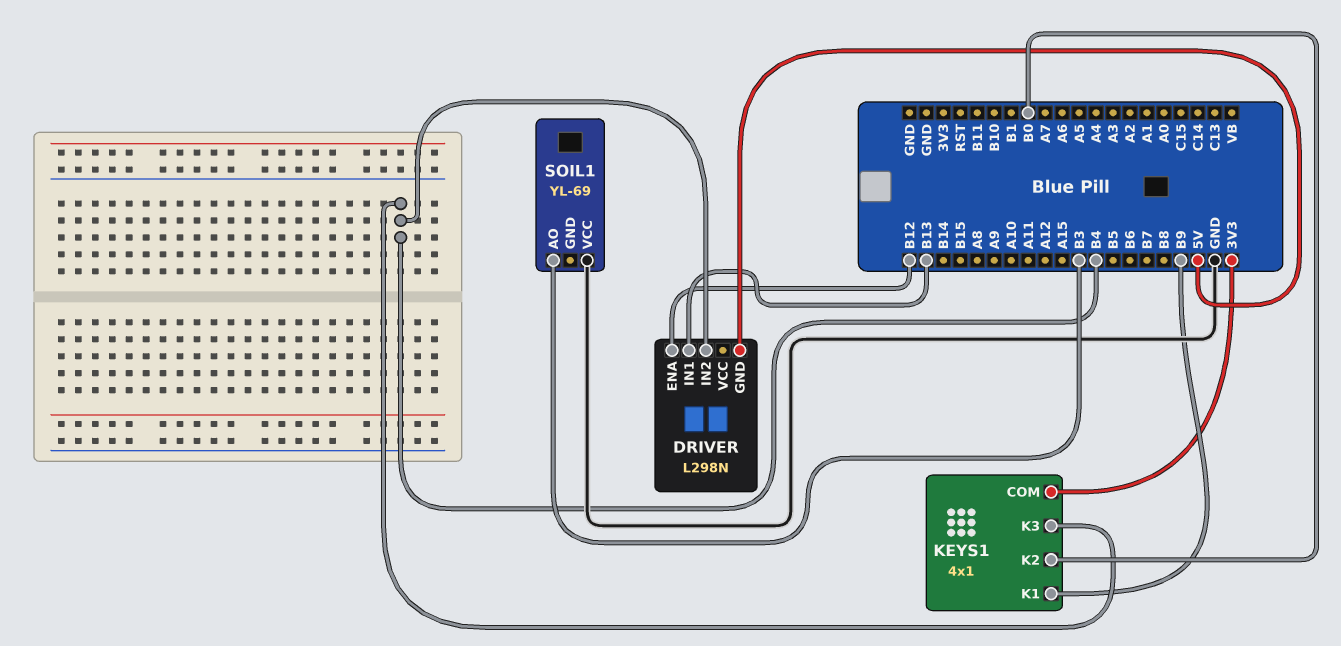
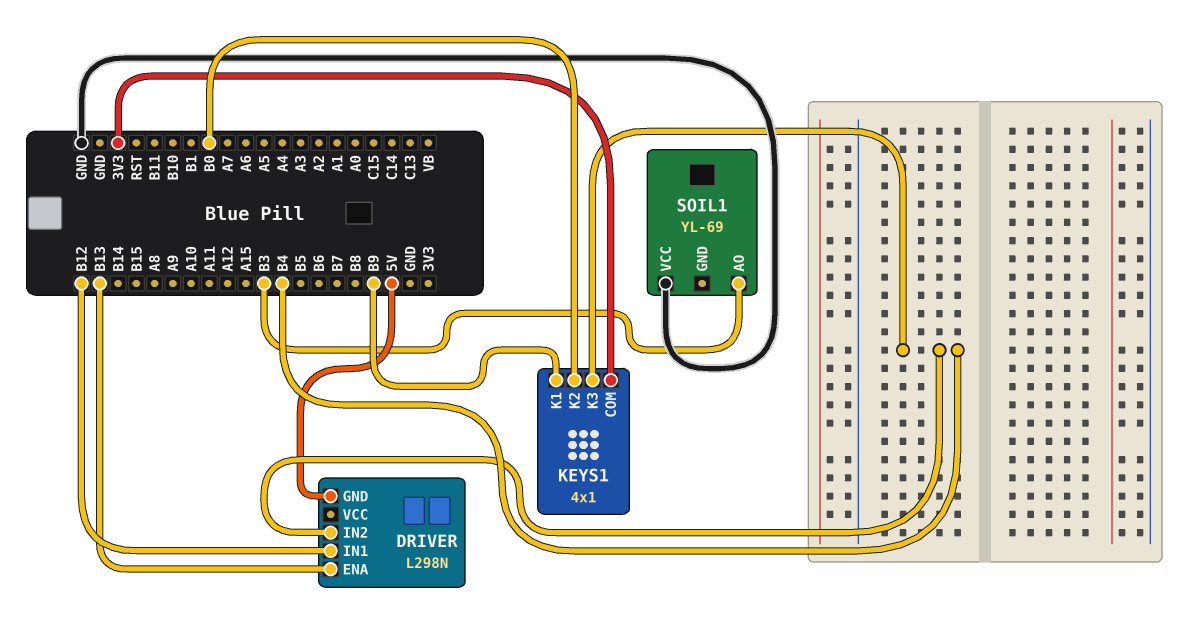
DRIVER pin ENA: B12 -> B13
DRIVER pin IN1: B13 -> B12

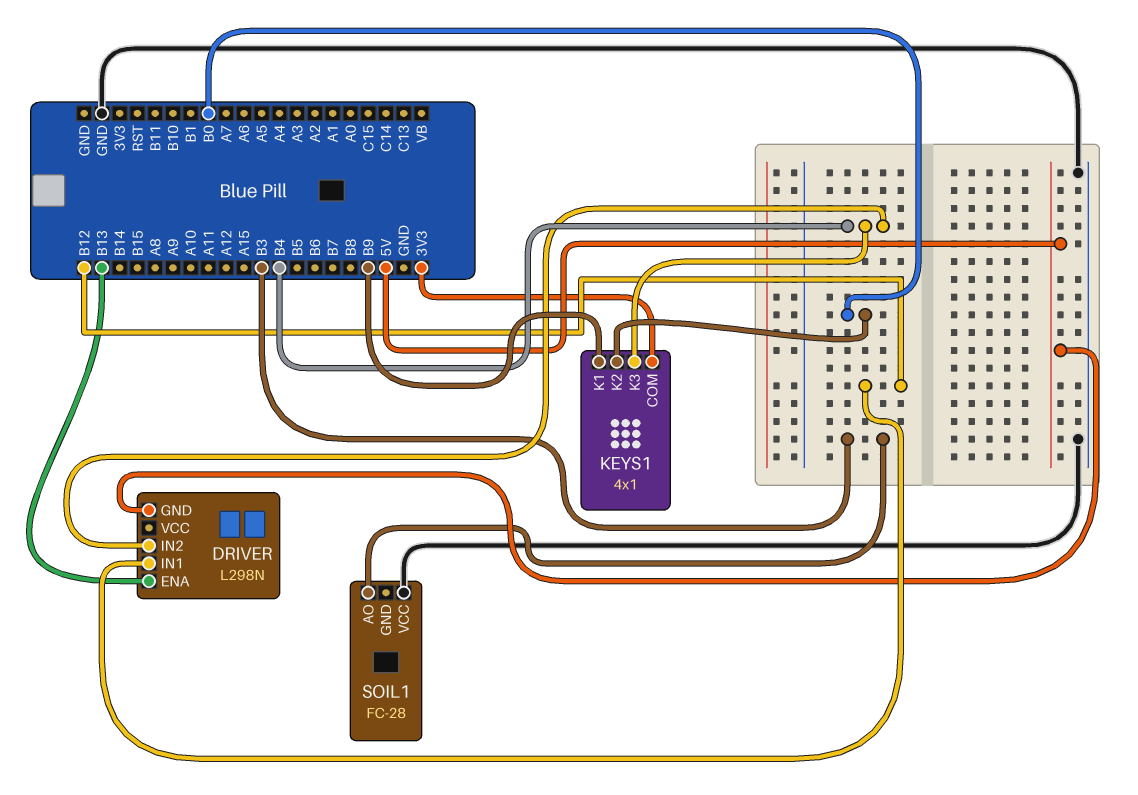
SOIL1: YL-69 -> FC-28

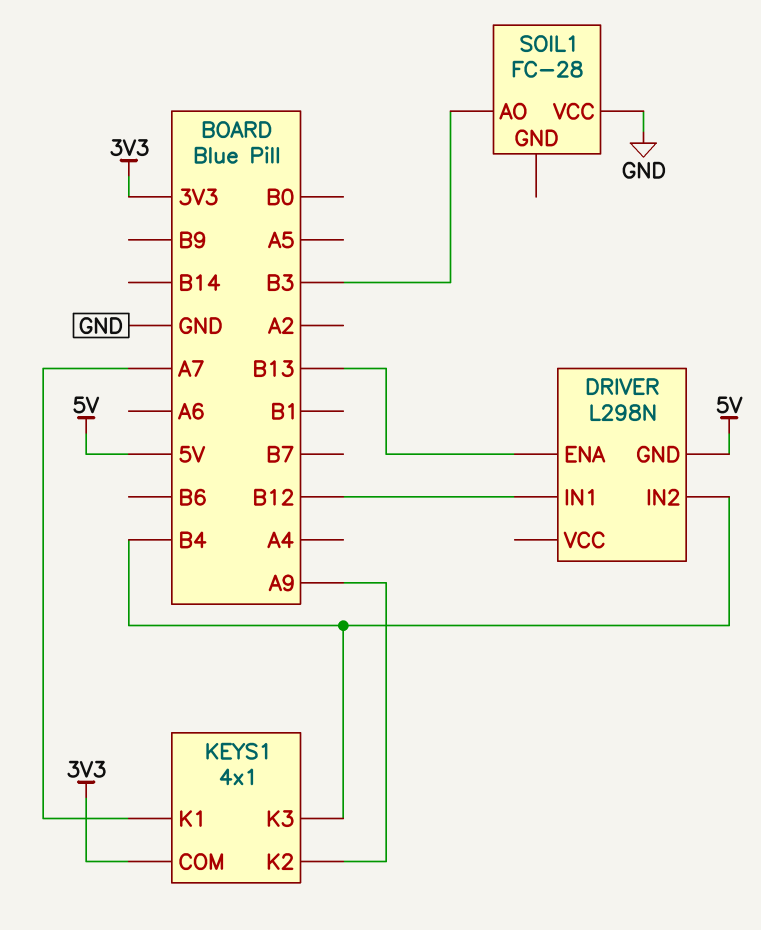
KEYS1 pin K1: B9 -> A7
KEYS1 pin K2: B0 -> A9

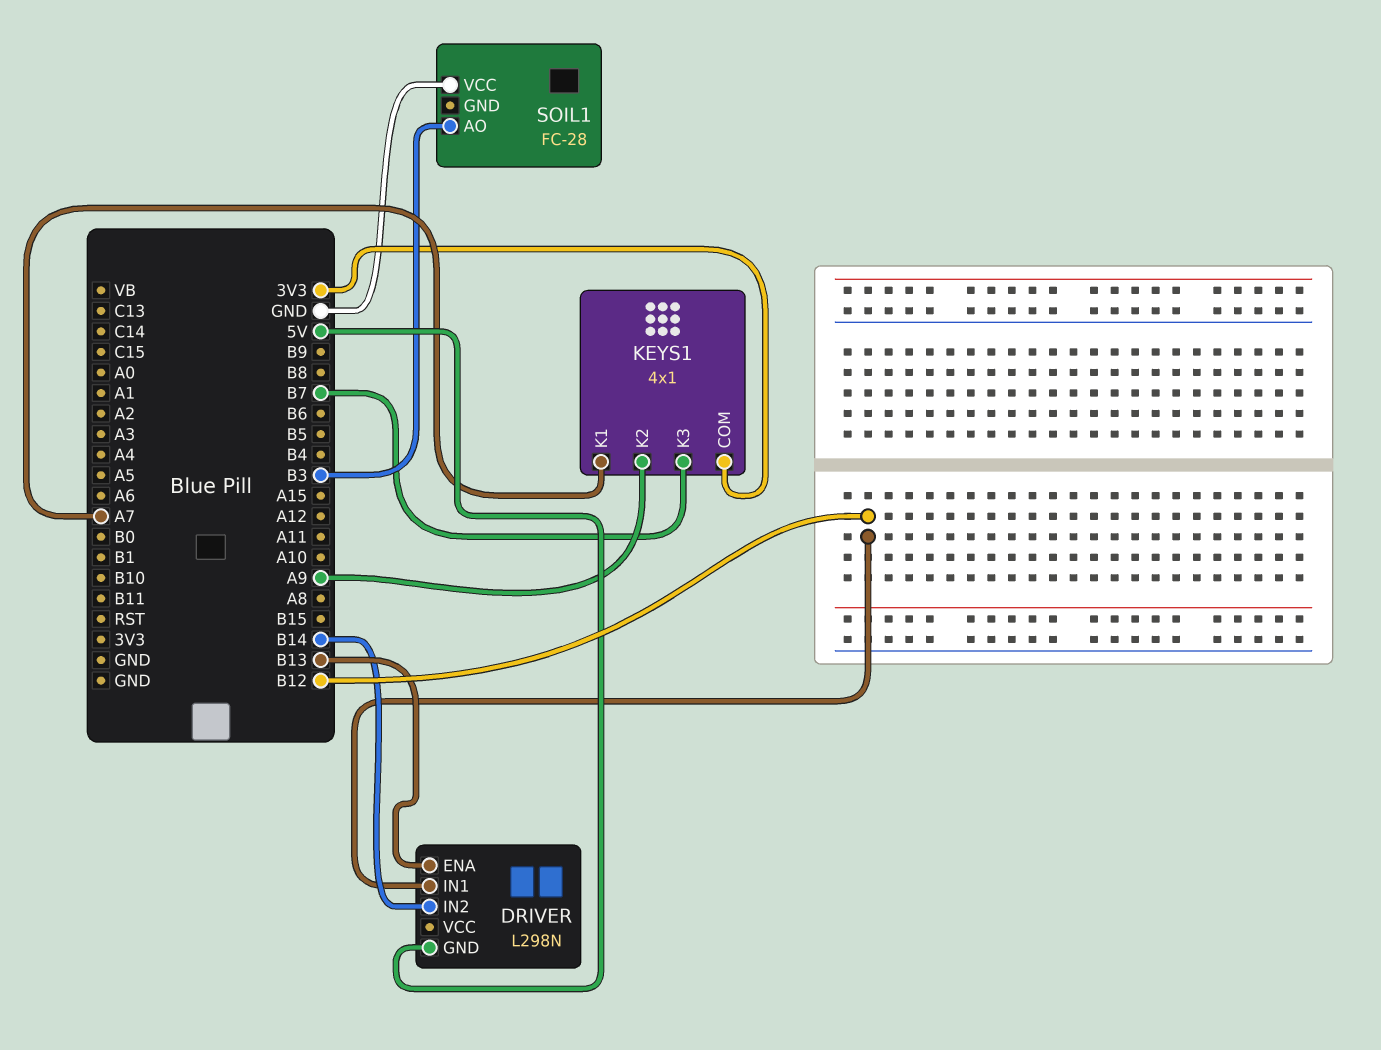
DRIVER pin IN2: B4 -> B14
KEYS1 pin K3: B4 -> B7

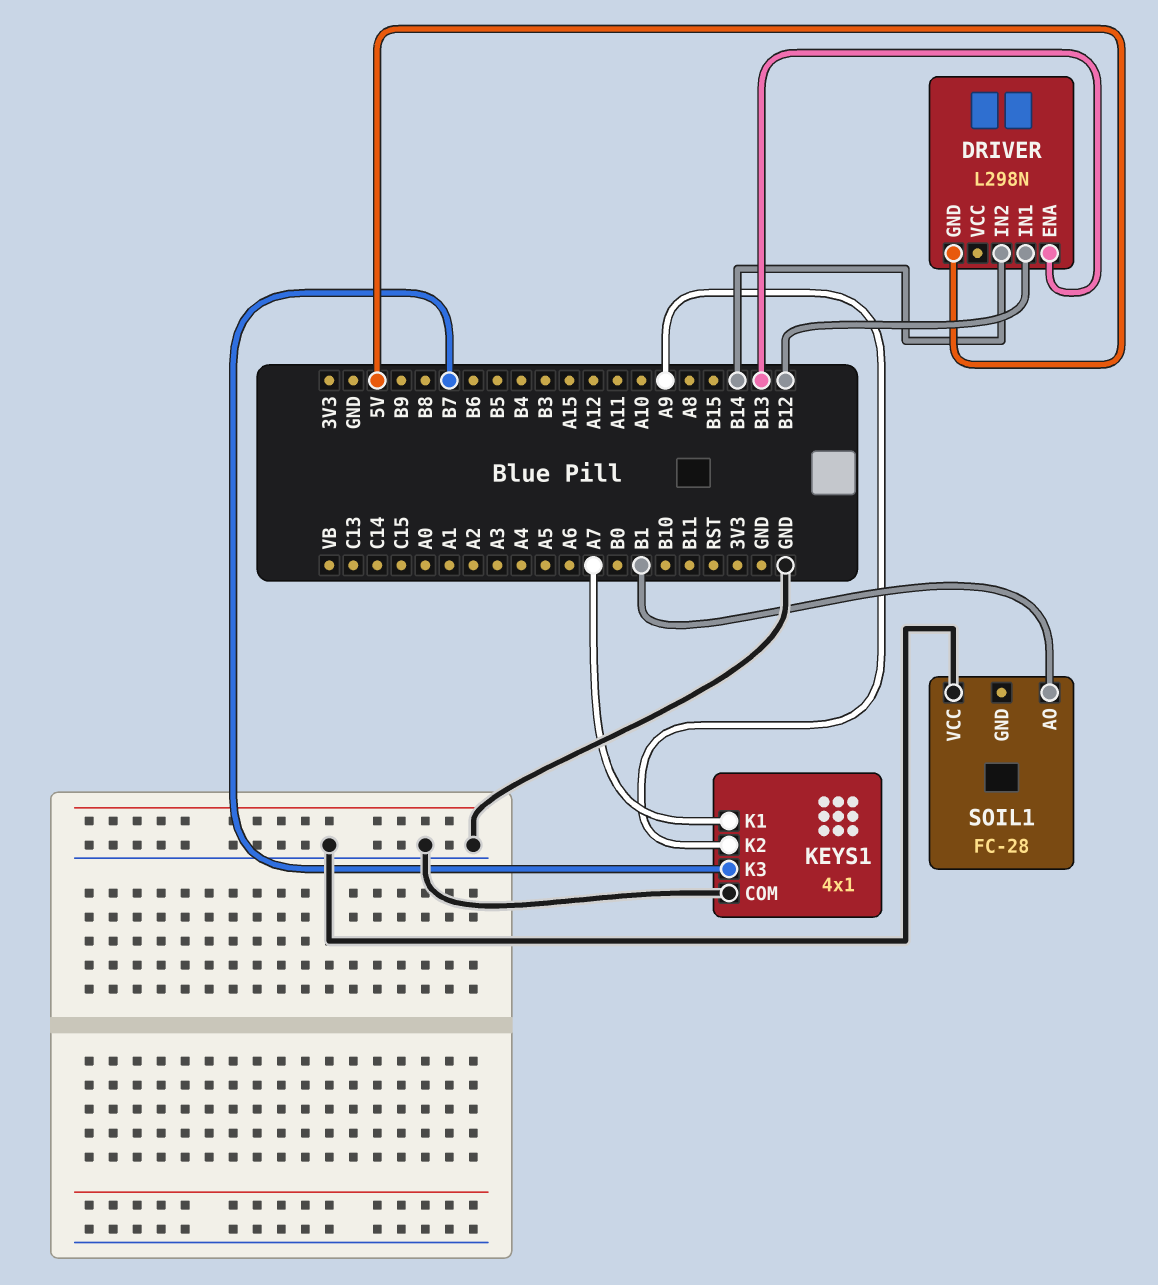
KEYS1 pin COM: 3V3 -> GND
SOIL1 pin AO: B3 -> B1

